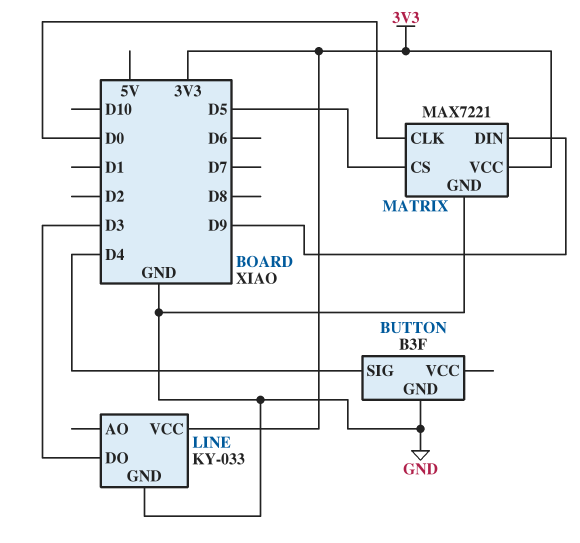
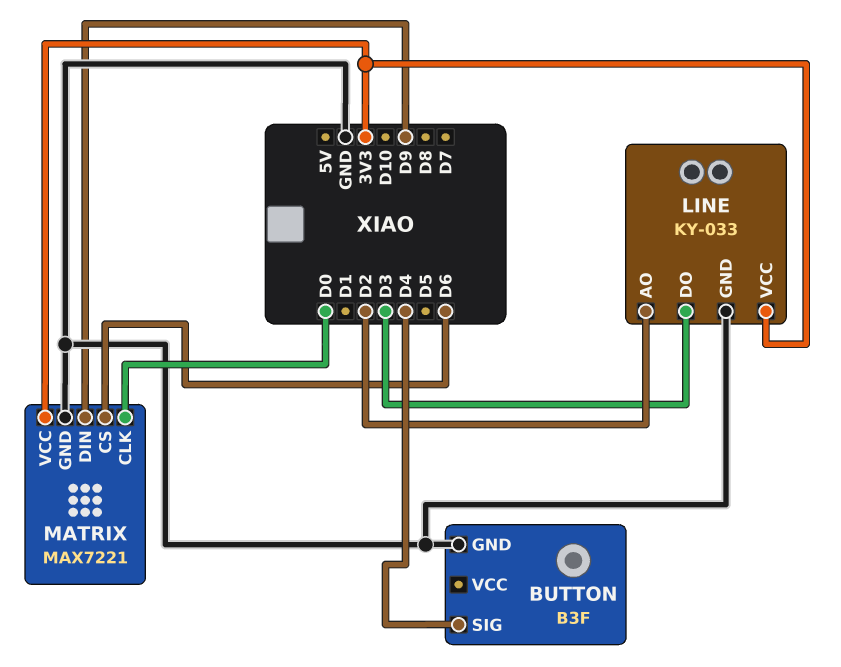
LINE pin AO: none -> D2
MATRIX pin CS: D5 -> D6

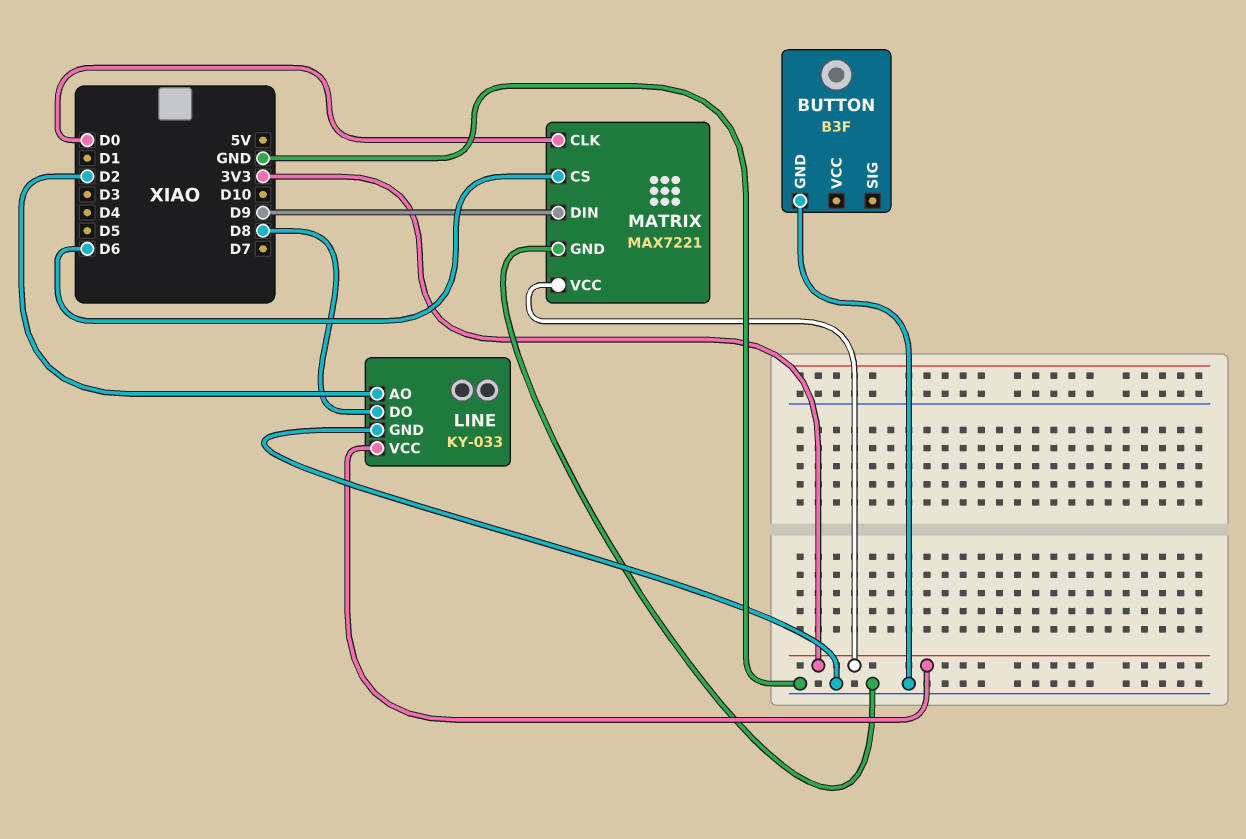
BUTTON pin SIG: D4 -> none
LINE pin DO: D3 -> D8

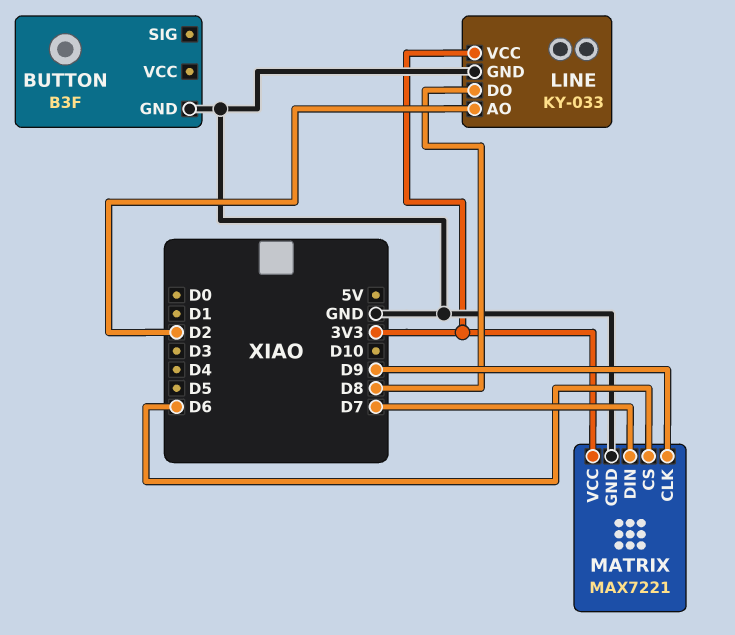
MATRIX pin CLK: D0 -> D9
MATRIX pin DIN: D9 -> D7

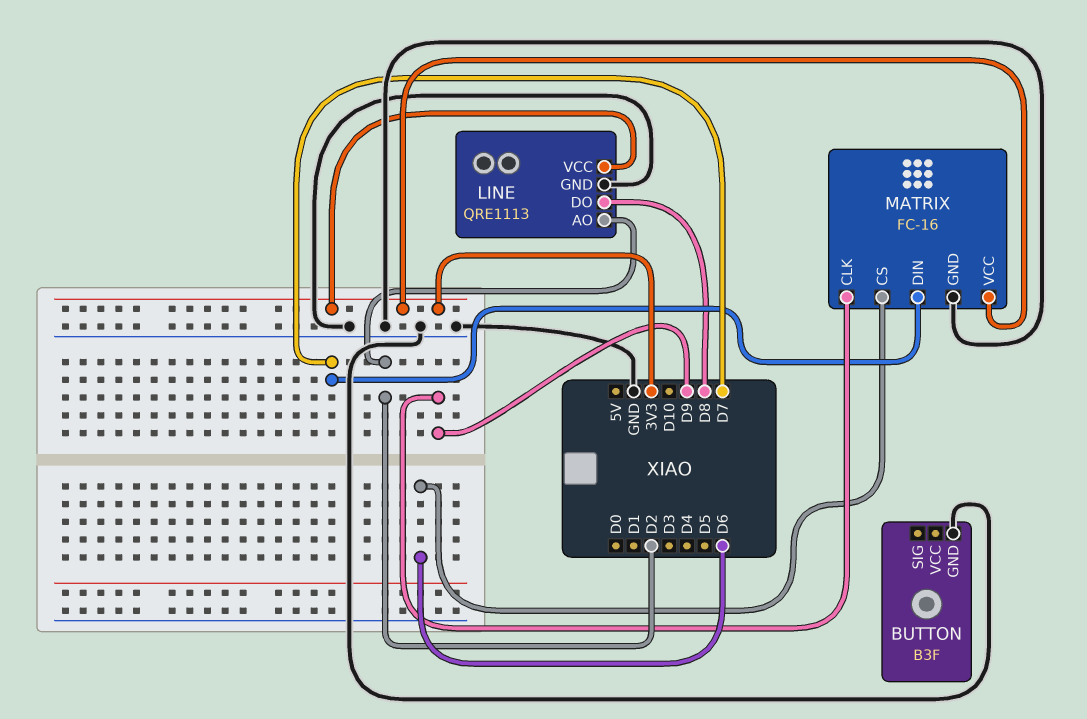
LINE: KY-033 -> QRE1113
MATRIX: MAX7221 -> FC-16

